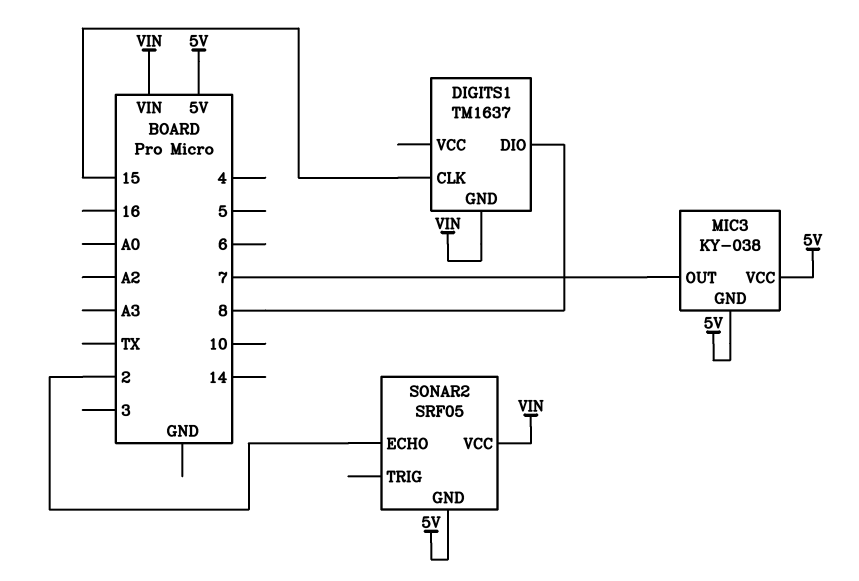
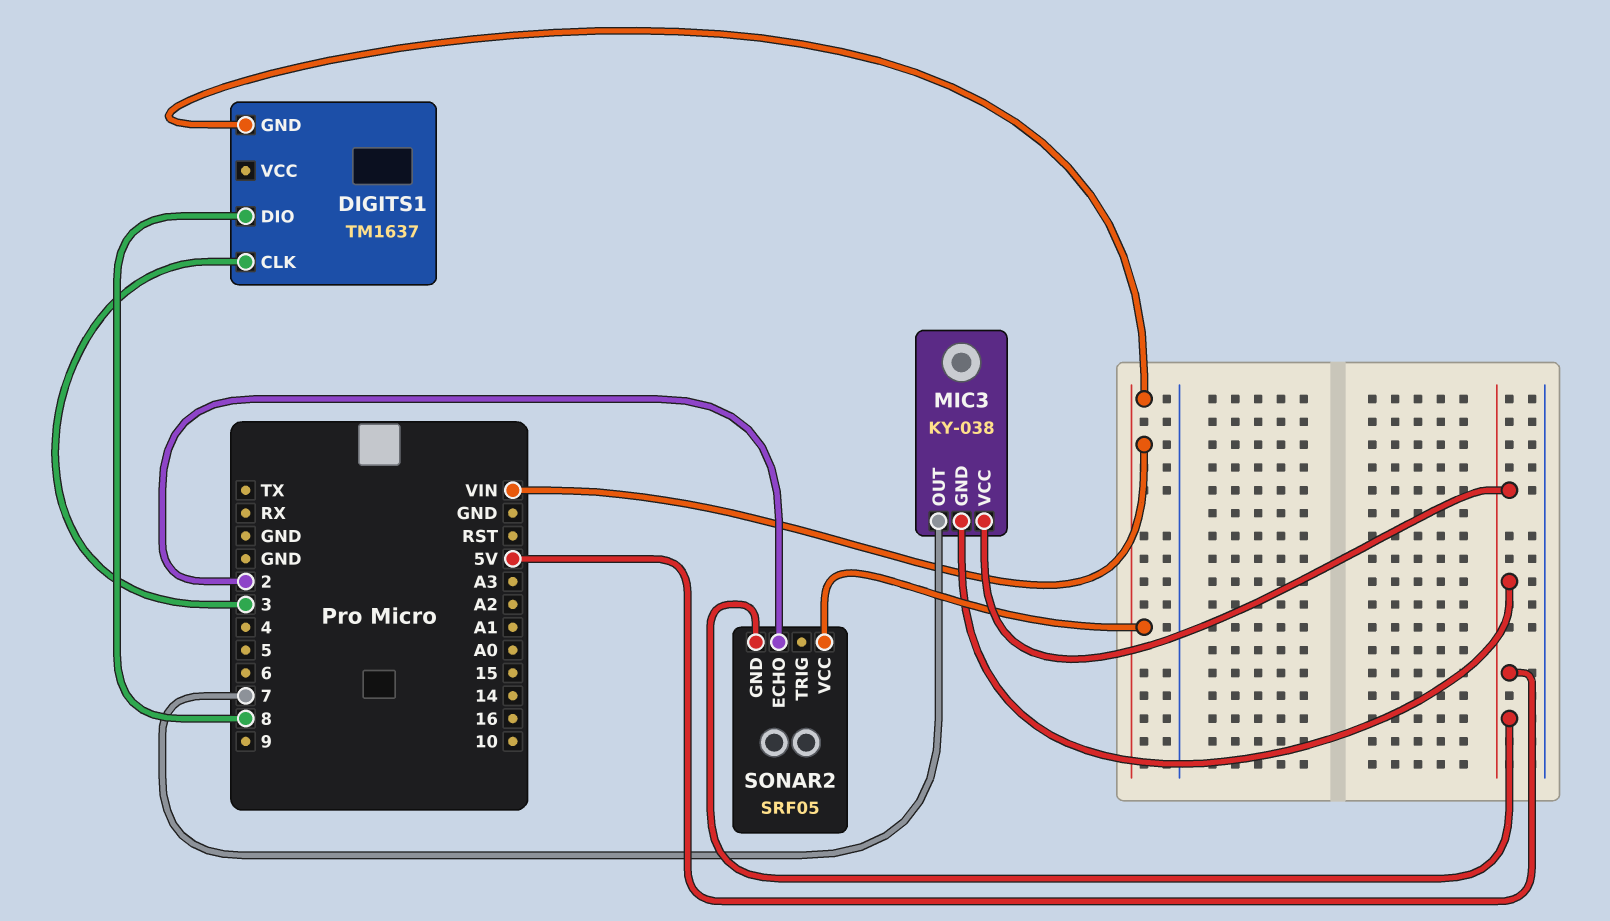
DIGITS1 pin CLK: 15 -> 3

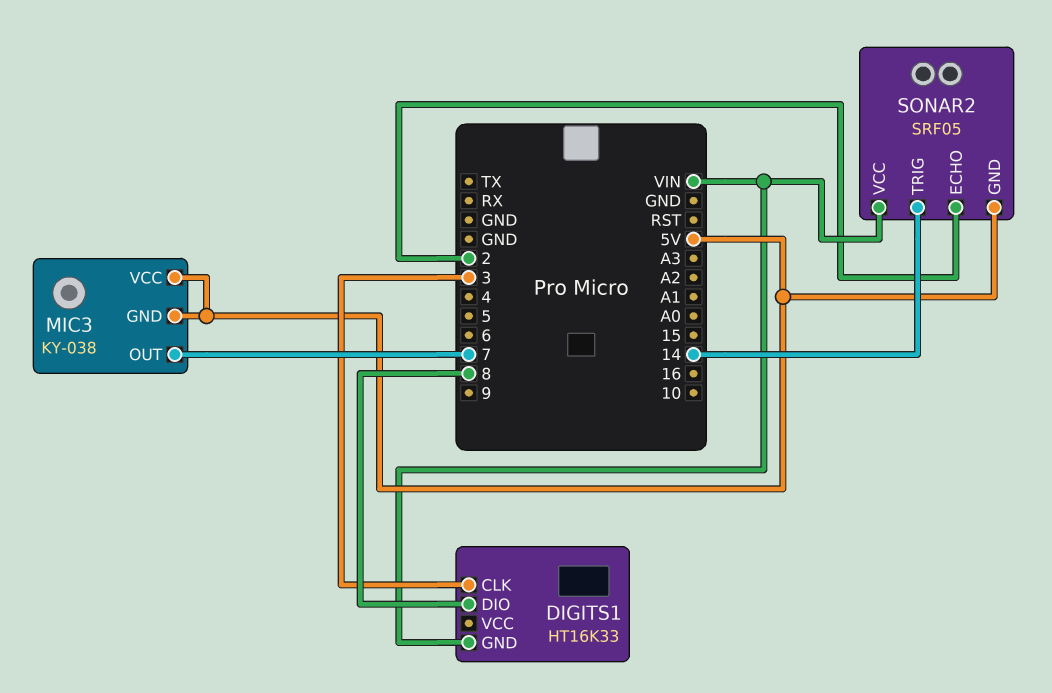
DIGITS1: TM1637 -> HT16K33
SONAR2 pin TRIG: none -> 14

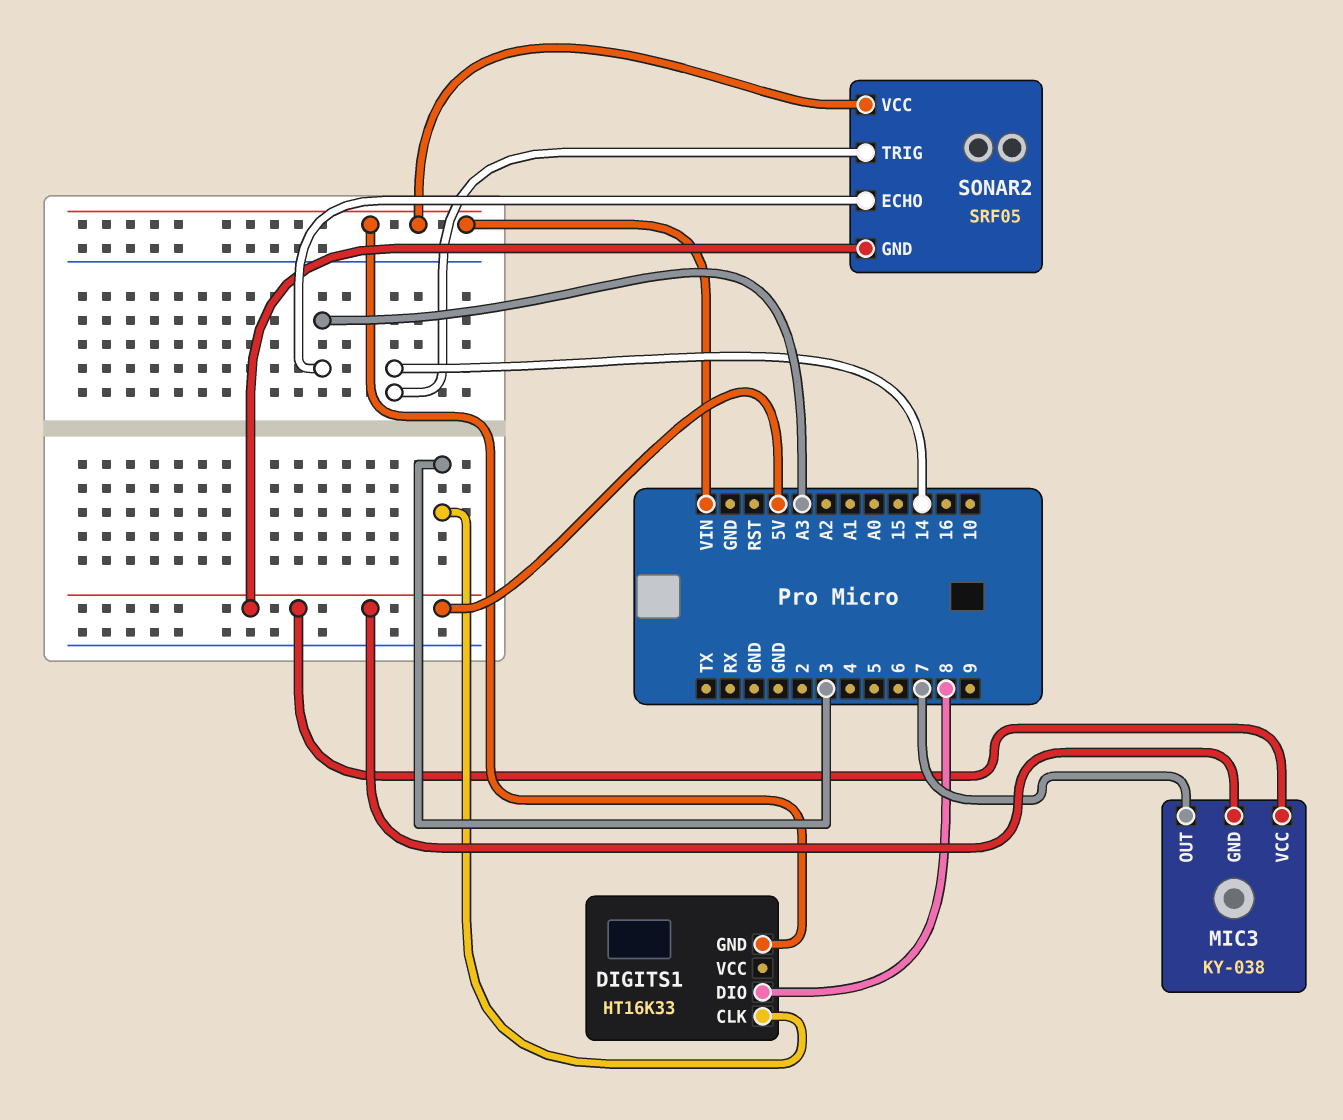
SONAR2 pin ECHO: 2 -> A3

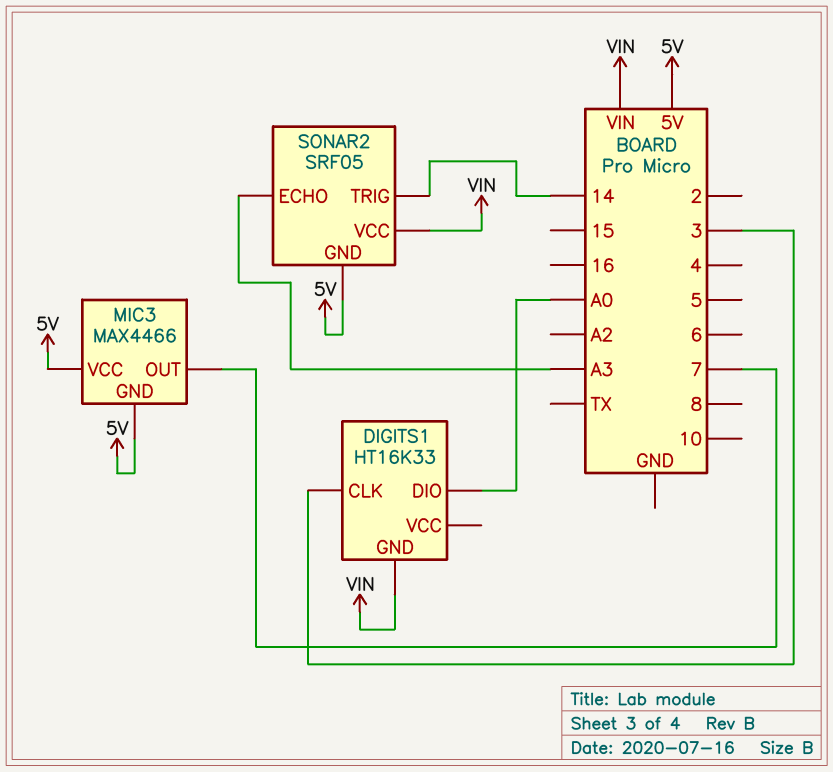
DIGITS1 pin DIO: 8 -> A0
MIC3: KY-038 -> MAX4466

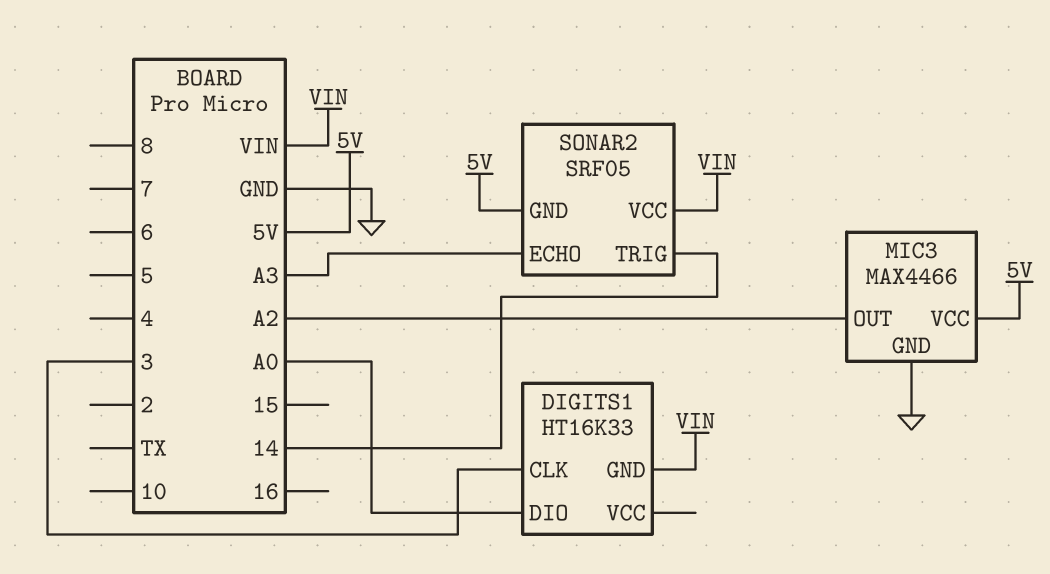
MIC3 pin GND: 5V -> GND
MIC3 pin OUT: 7 -> A2

